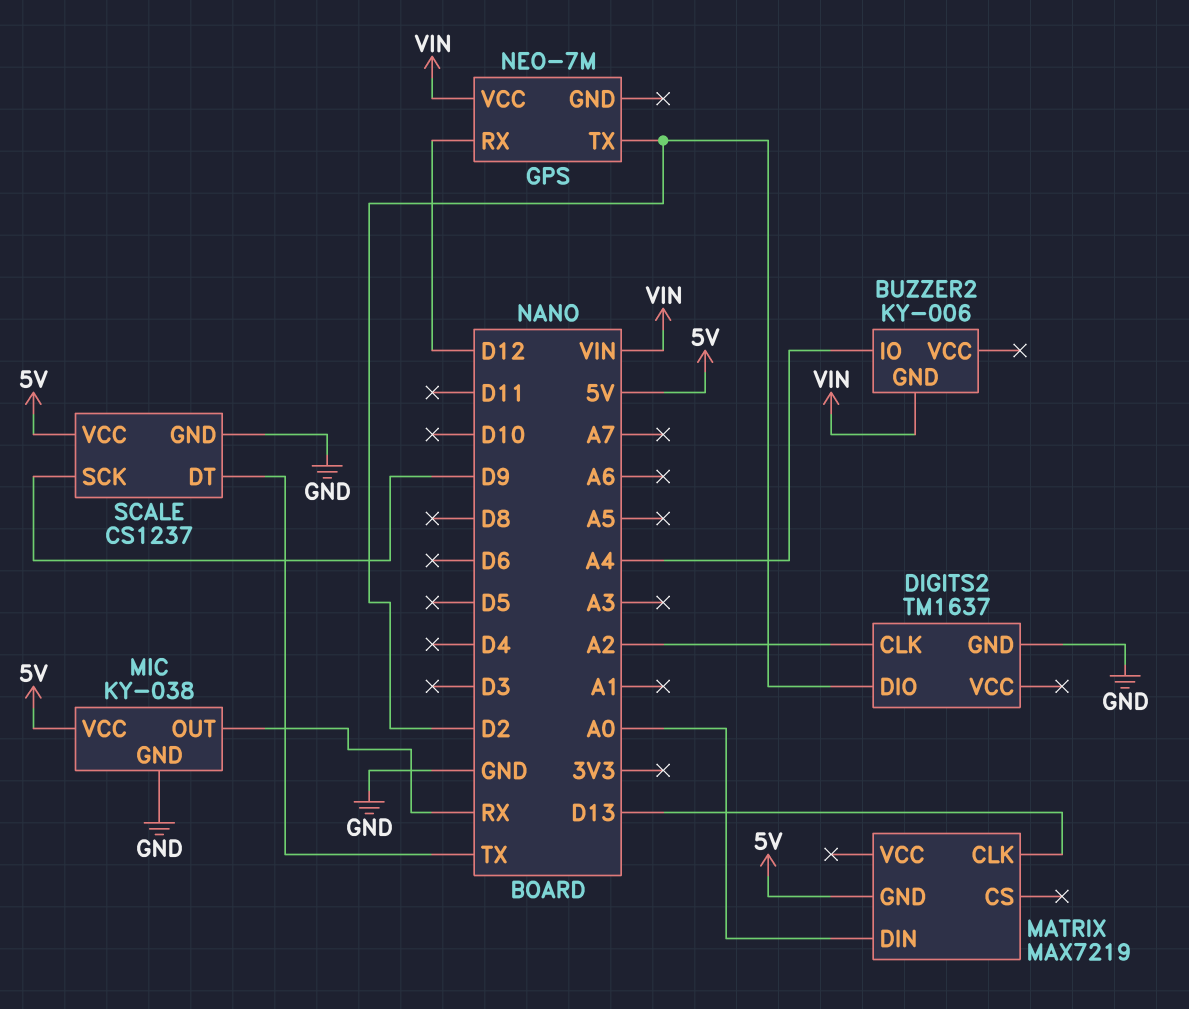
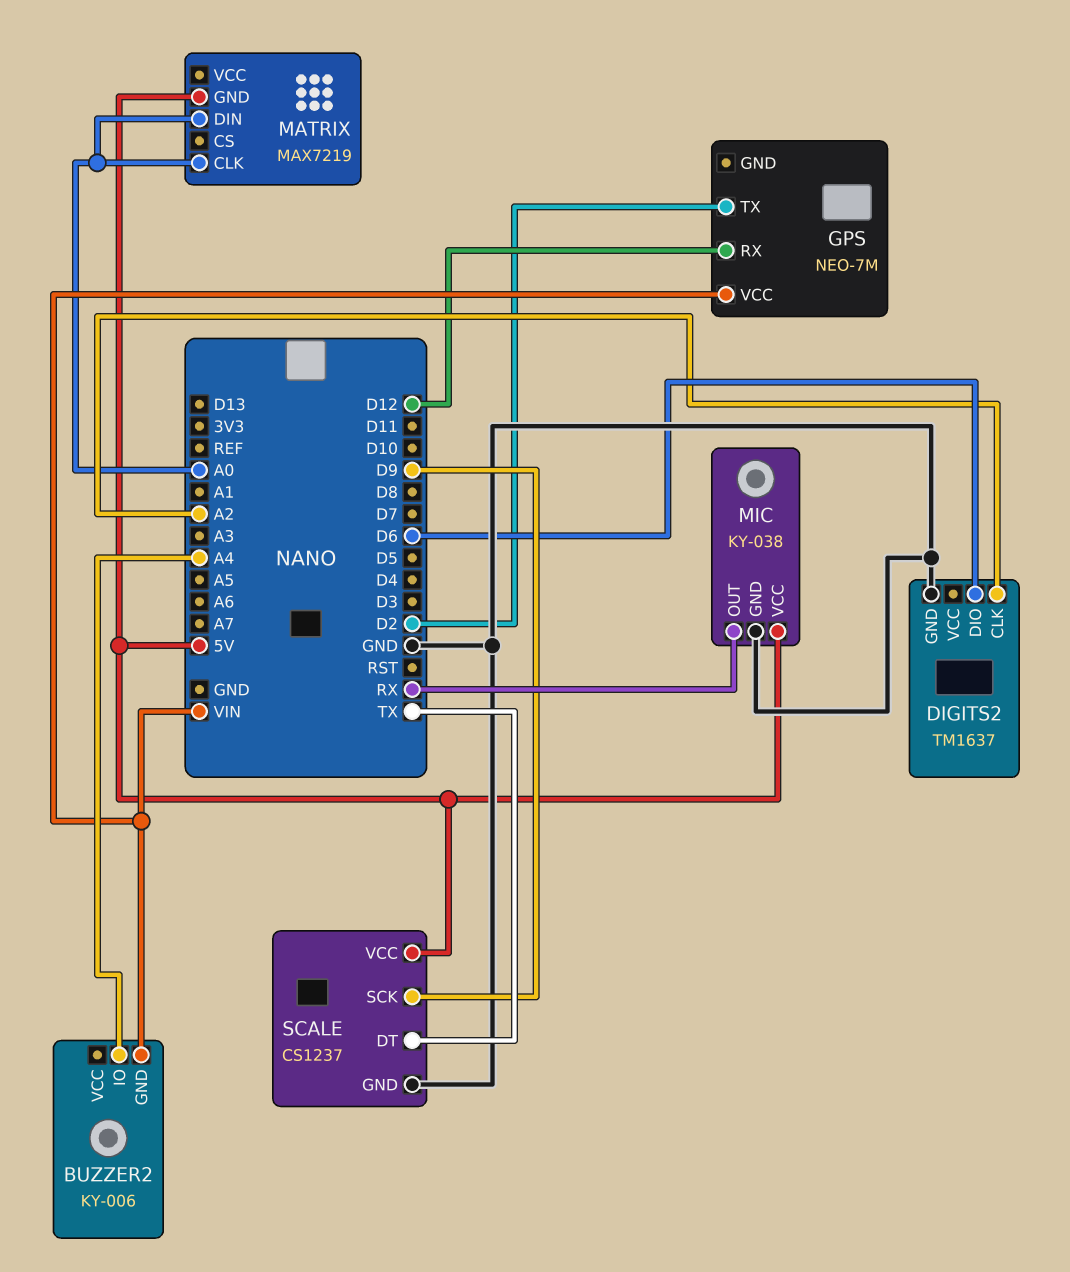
DIGITS2 pin DIO: D2 -> D6
MATRIX pin CLK: D13 -> A0

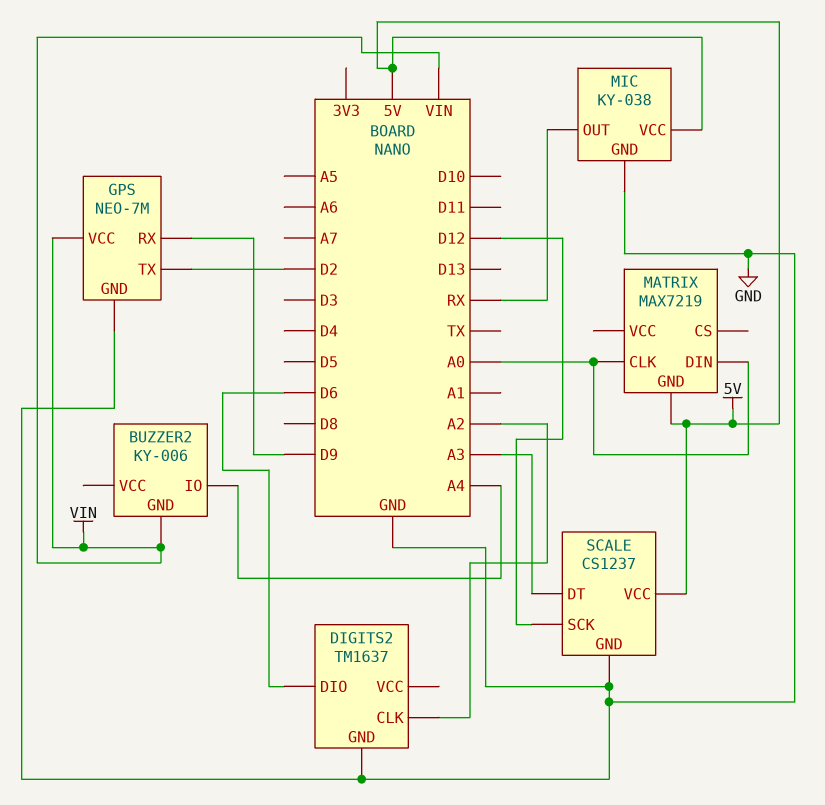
GPS pin GND: none -> GND
GPS pin RX: D12 -> D9
SCALE pin DT: TX -> A3
SCALE pin SCK: D9 -> D12

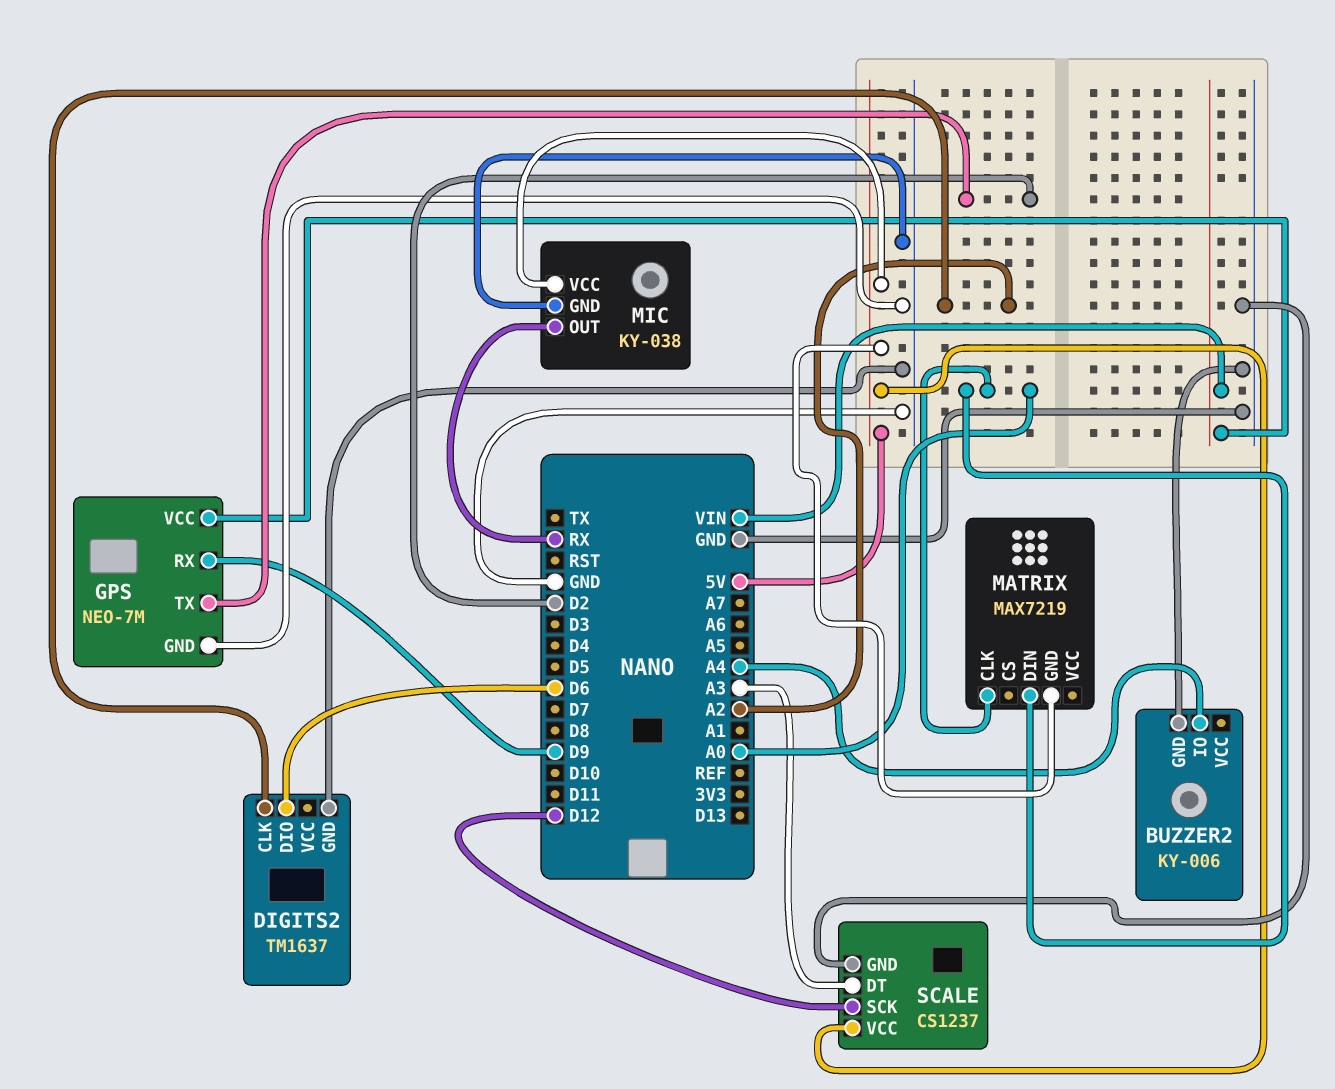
BUZZER2 pin GND: VIN -> GND

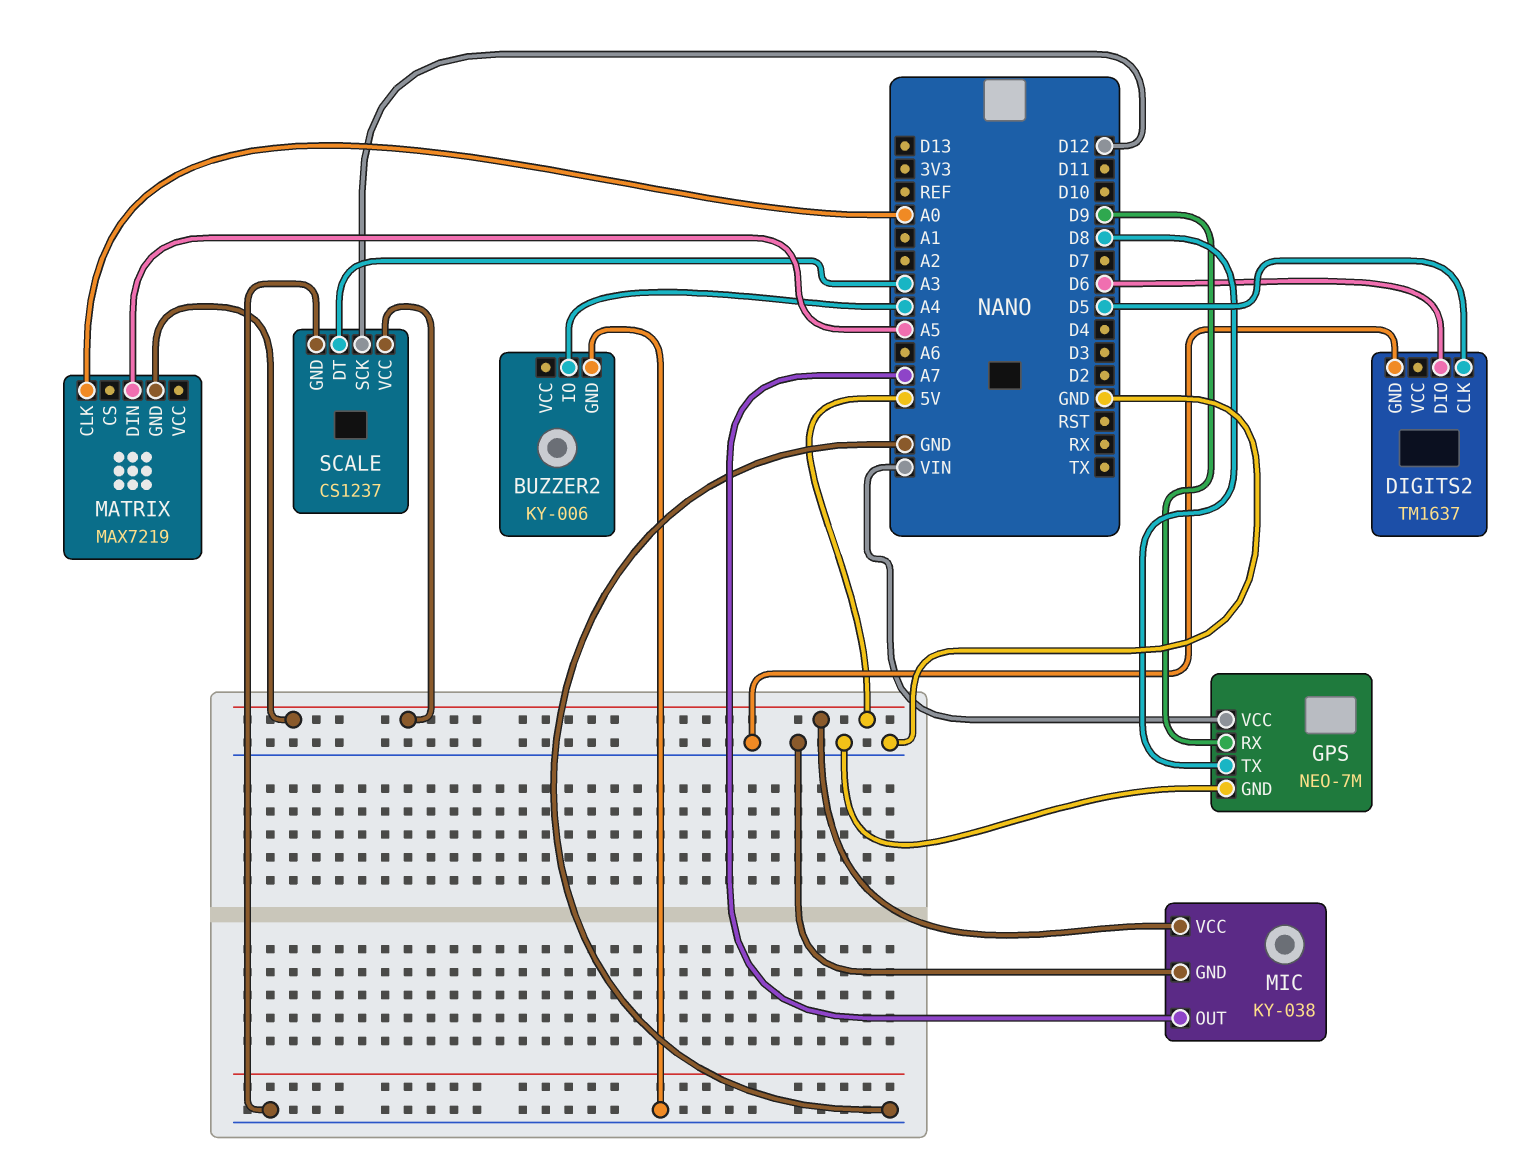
DIGITS2 pin CLK: A2 -> D5
GPS pin TX: D2 -> D8
MATRIX pin DIN: A0 -> A5
MIC pin OUT: RX -> A7

